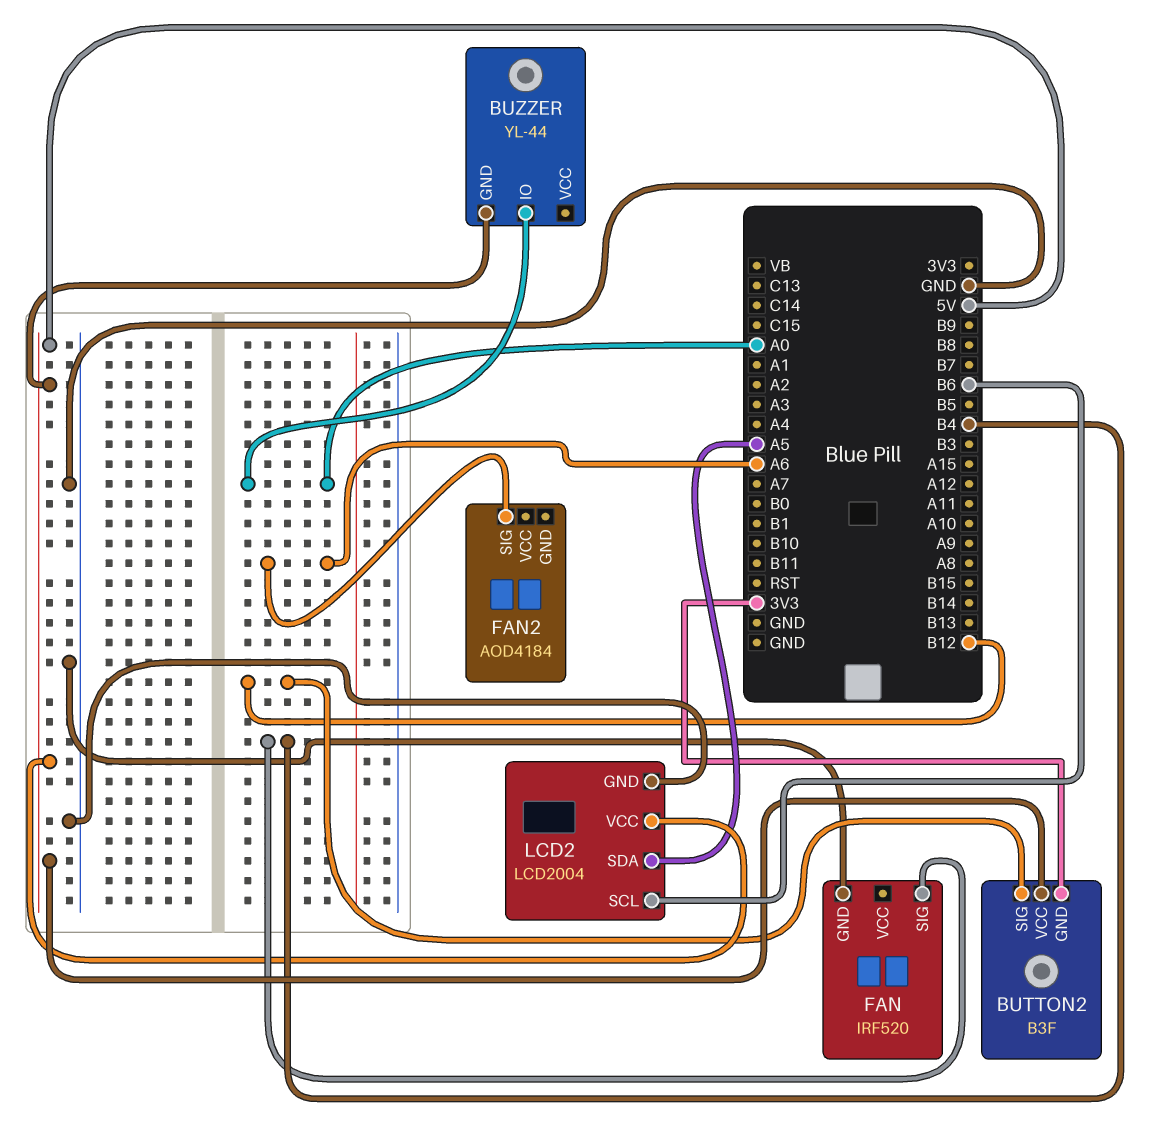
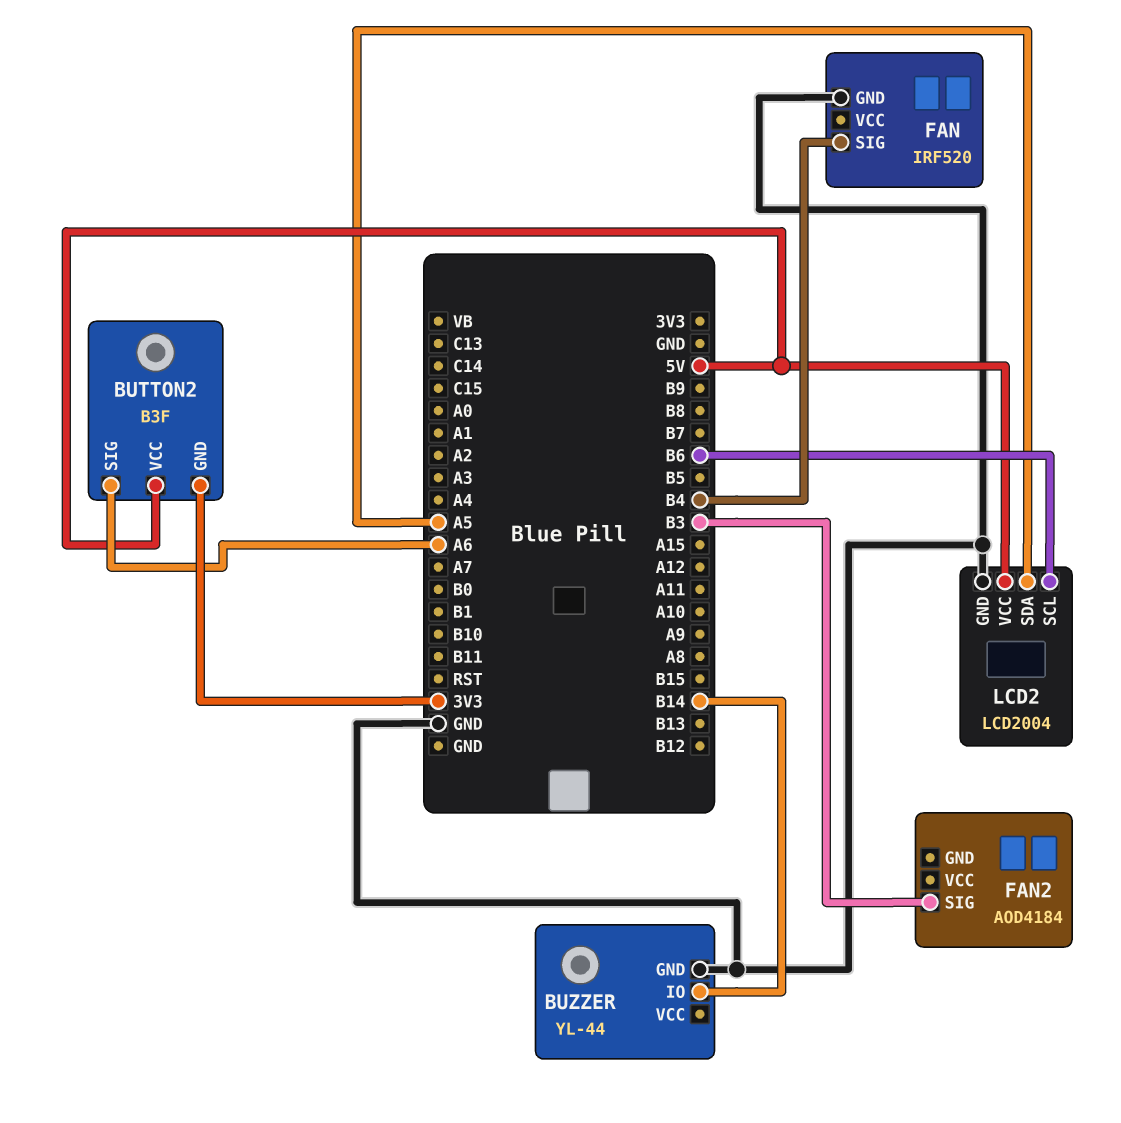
BUTTON2 pin SIG: B12 -> A6
BUZZER pin GND: 5V -> GND
BUZZER pin IO: A0 -> B14
FAN2 pin SIG: A6 -> B3

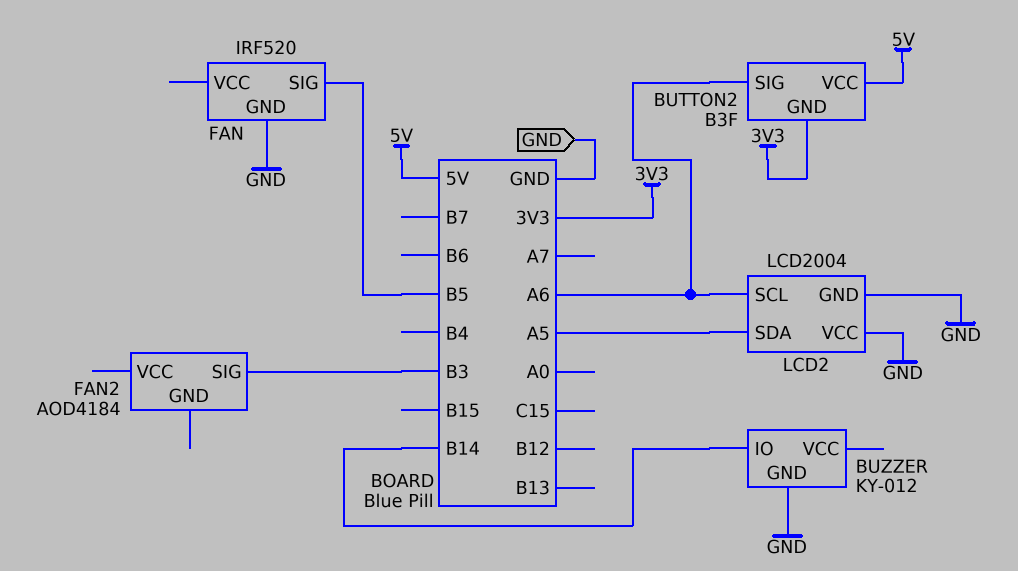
BUZZER: YL-44 -> KY-012
FAN pin SIG: B4 -> B5
LCD2 pin SCL: B6 -> A6
LCD2 pin VCC: 5V -> GND

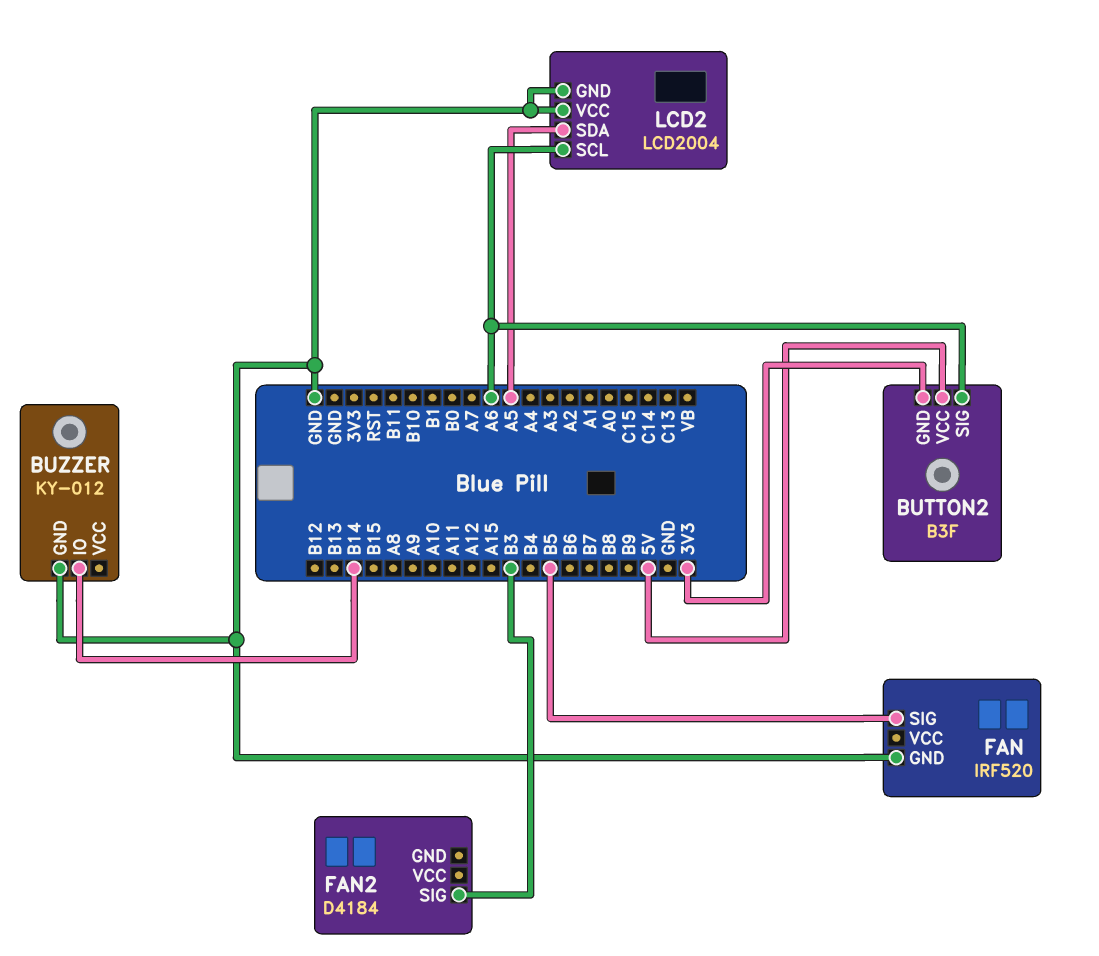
FAN2: AOD4184 -> D4184

